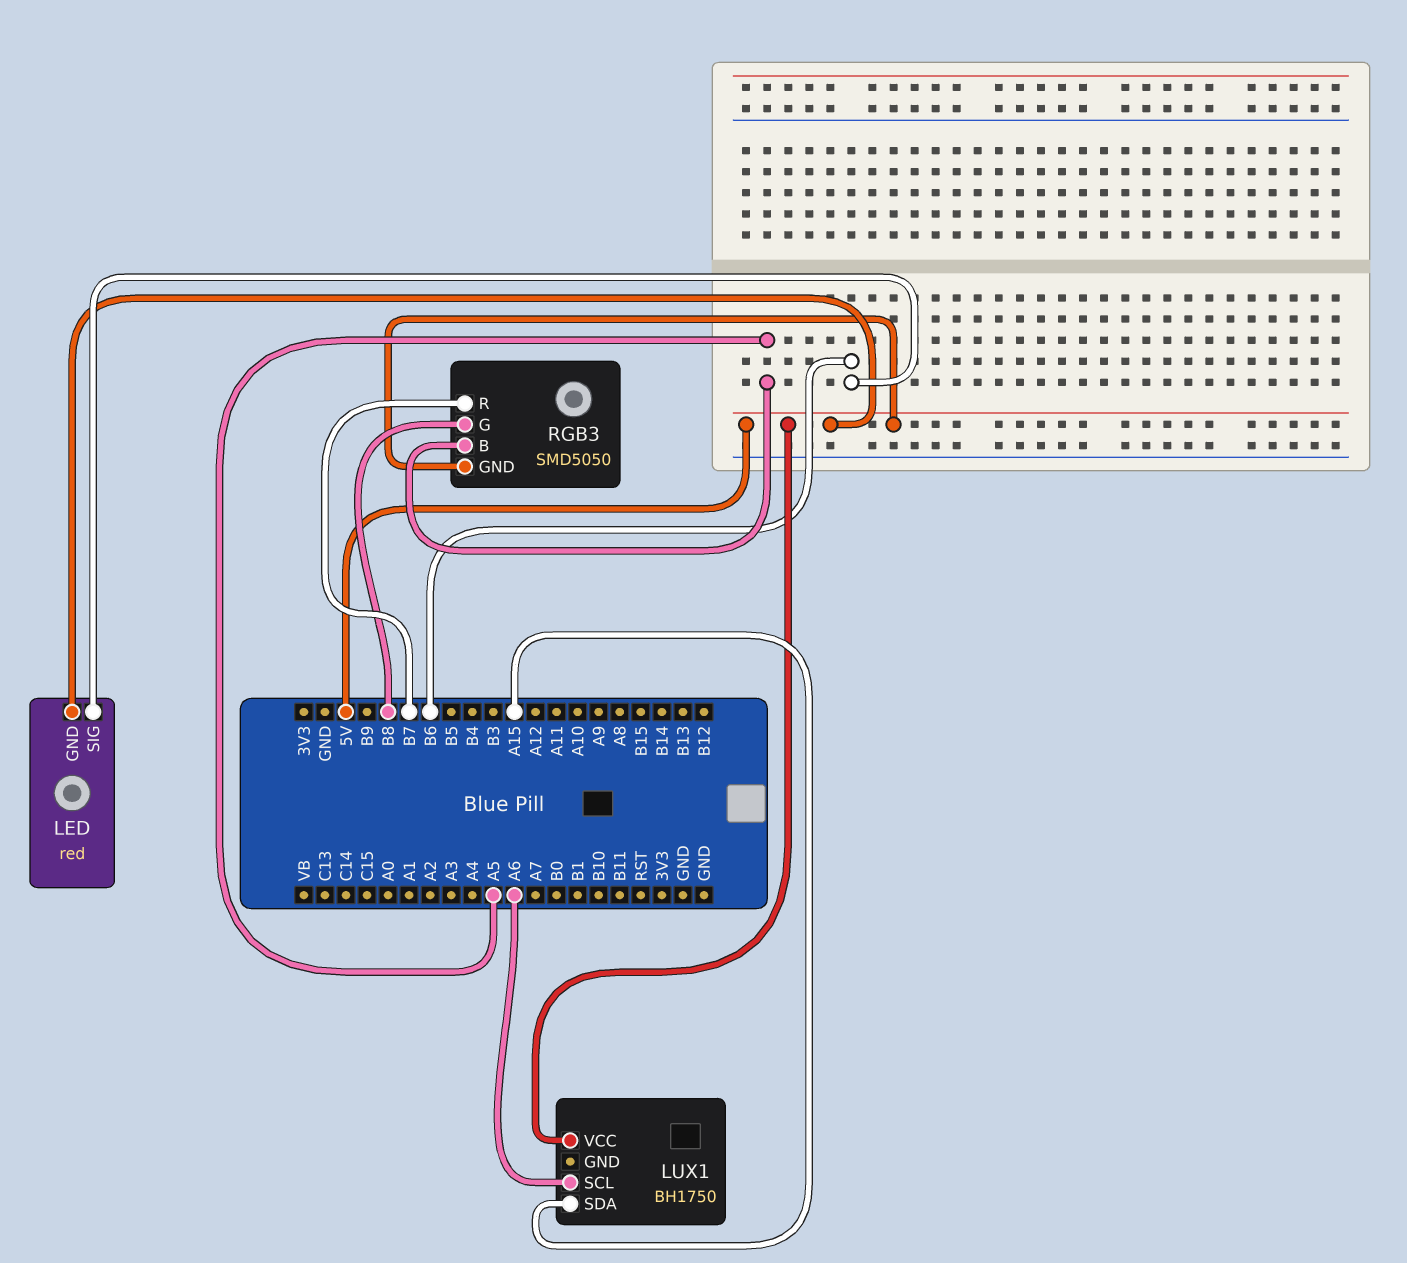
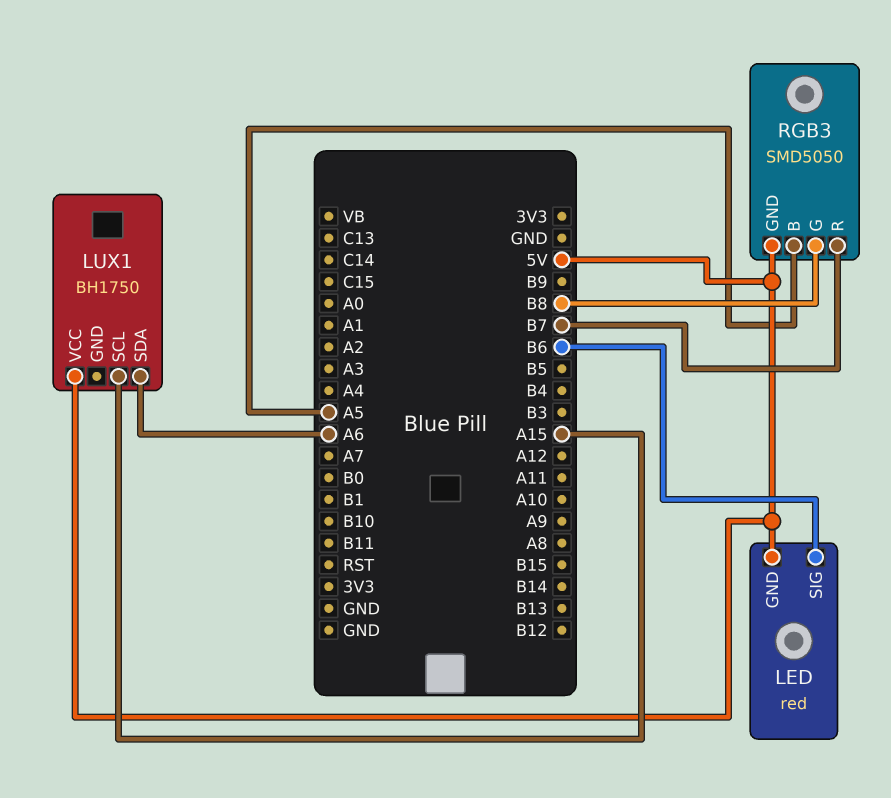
LUX1 pin SCL: A6 -> A15
LUX1 pin SDA: A15 -> A6

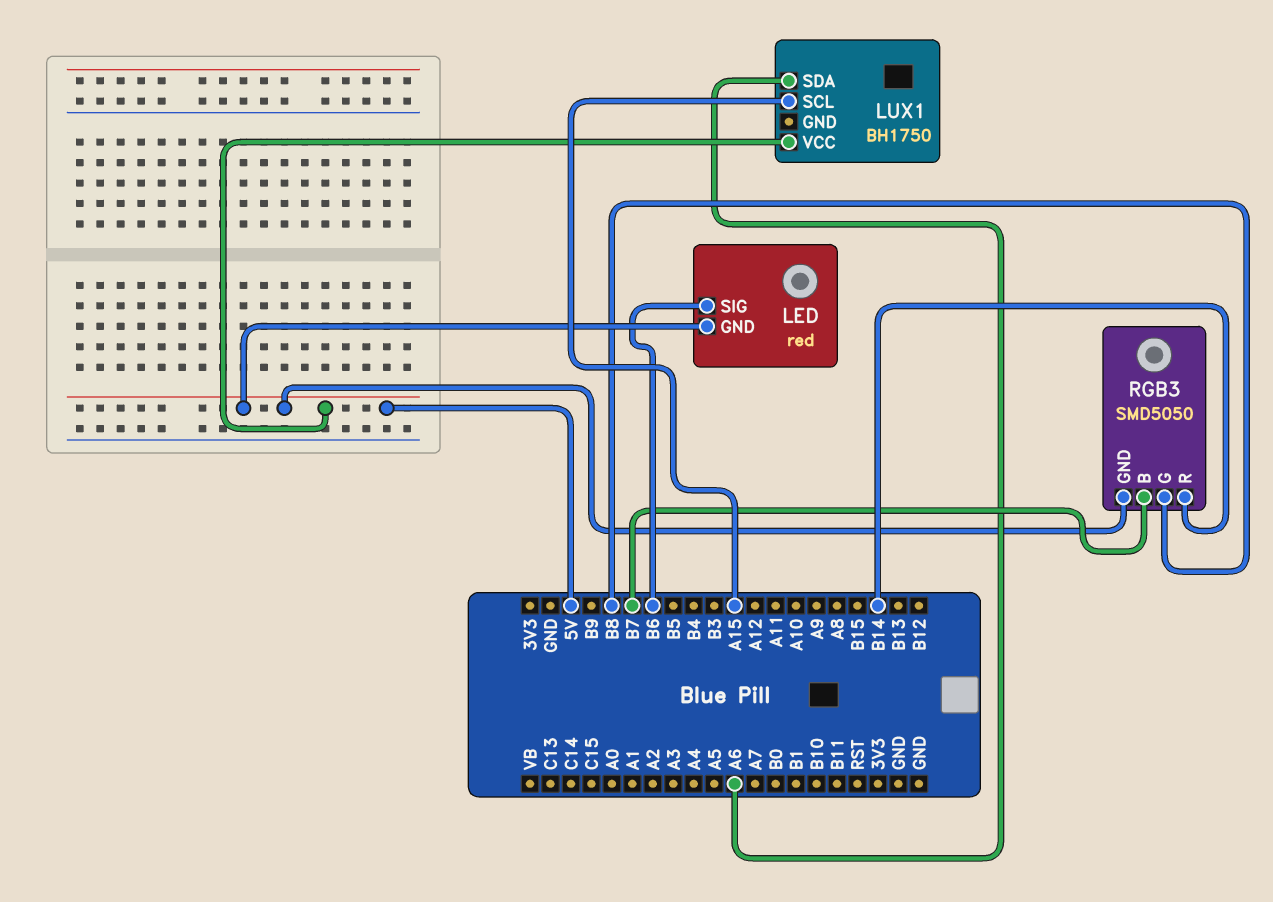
RGB3 pin B: A5 -> B7
RGB3 pin R: B7 -> B14

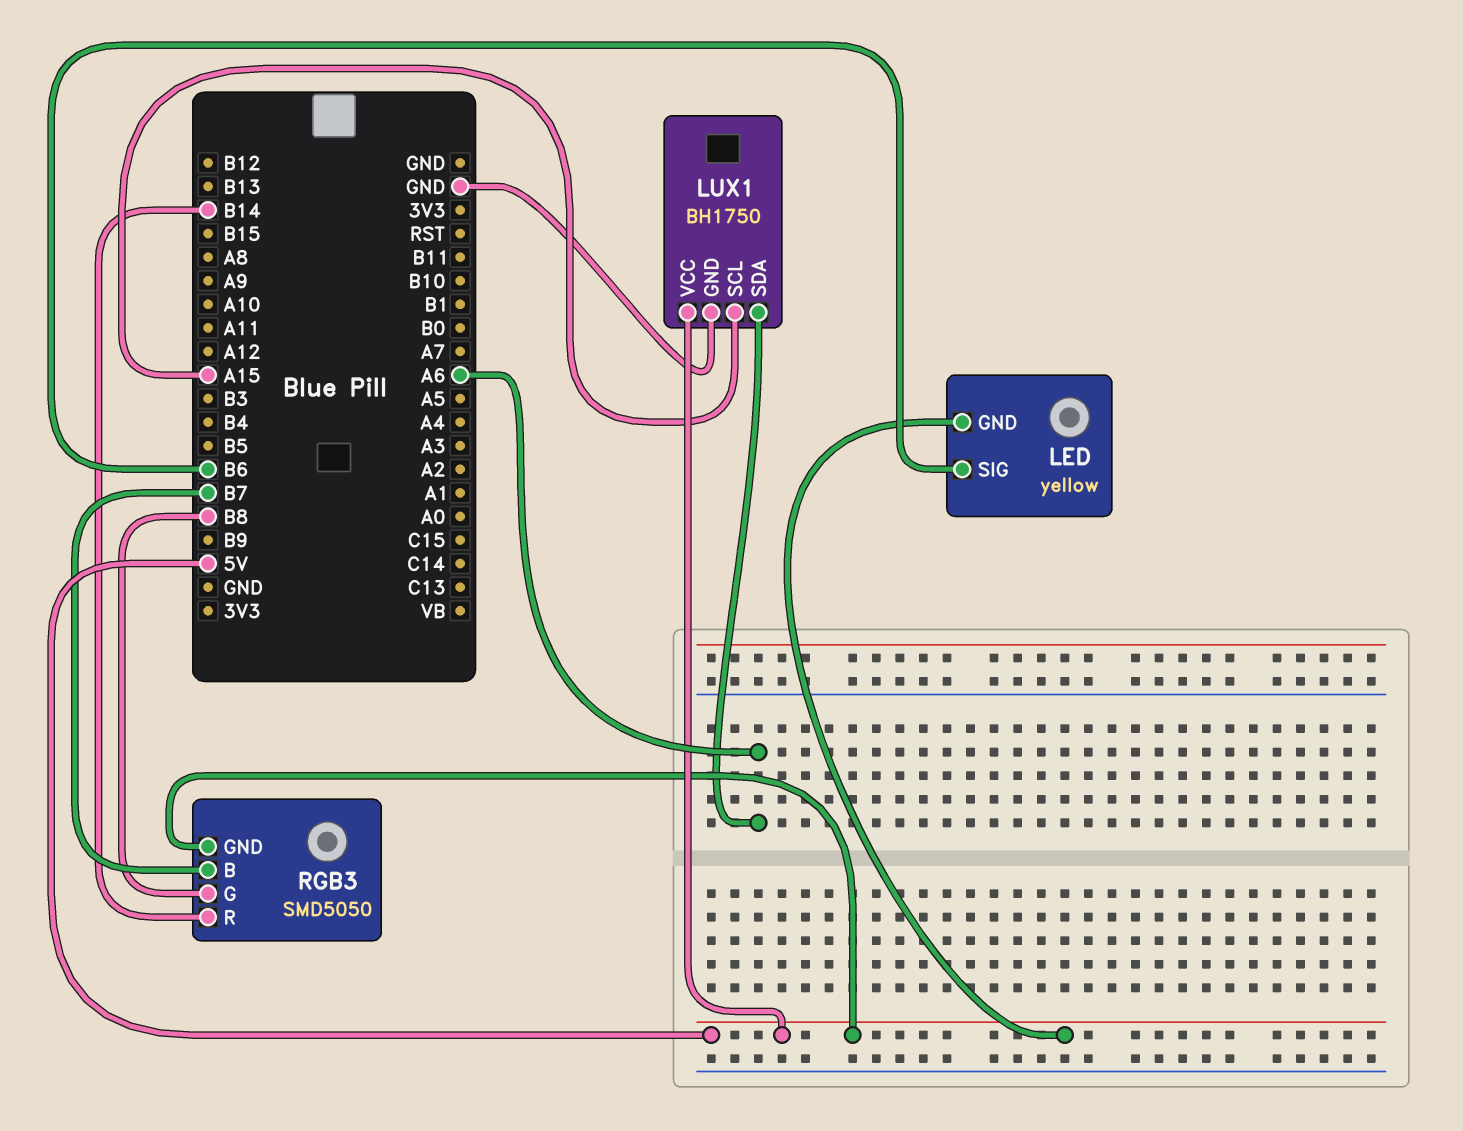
LED: red -> yellow
LUX1 pin GND: none -> GND

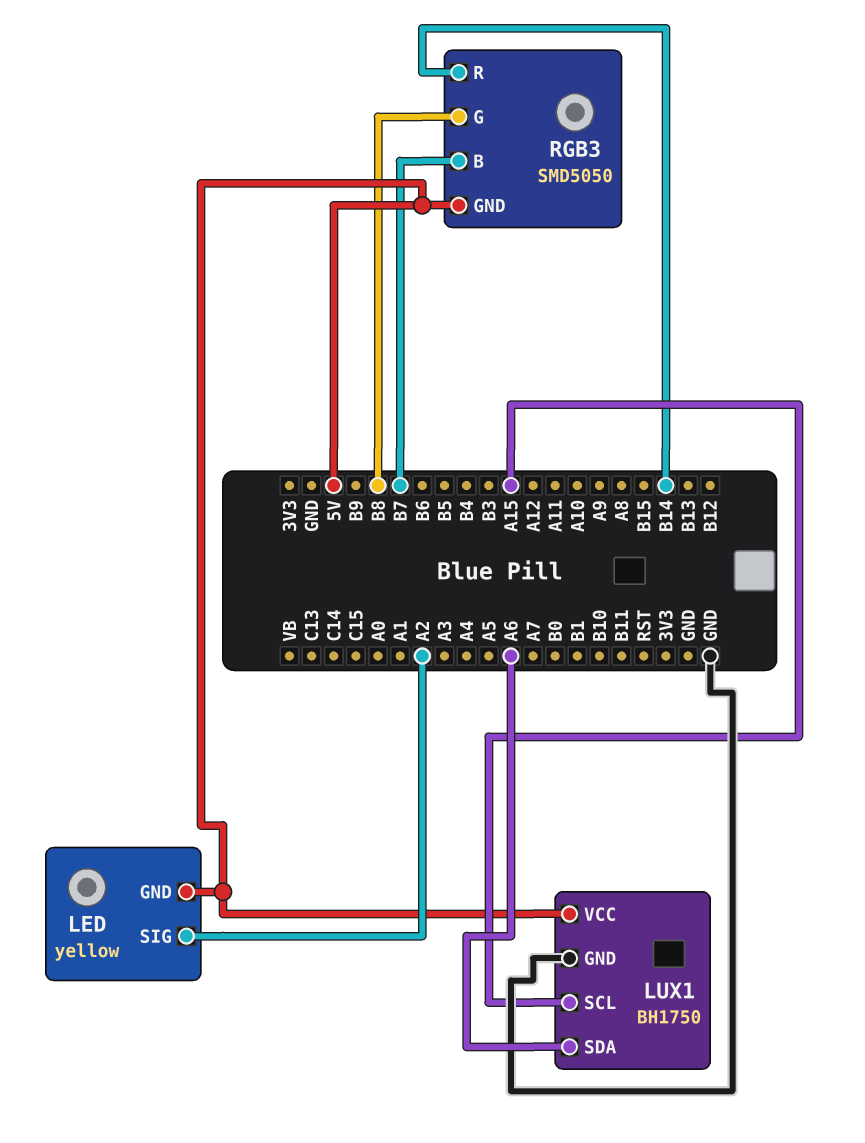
LED pin SIG: B6 -> A2

